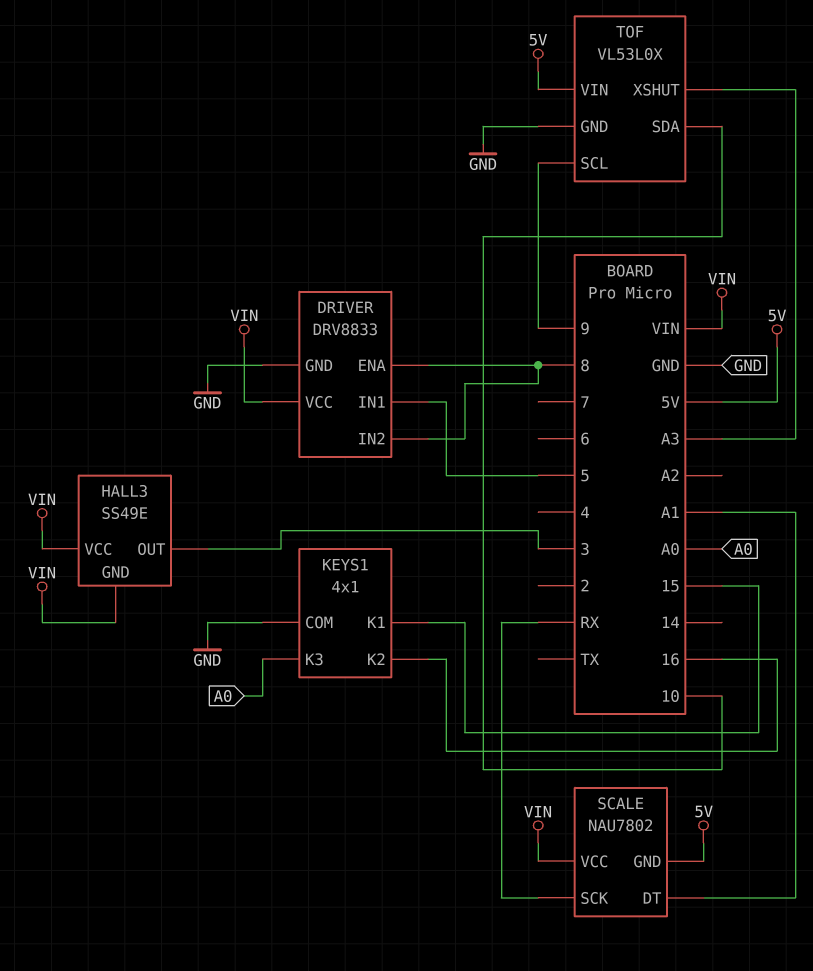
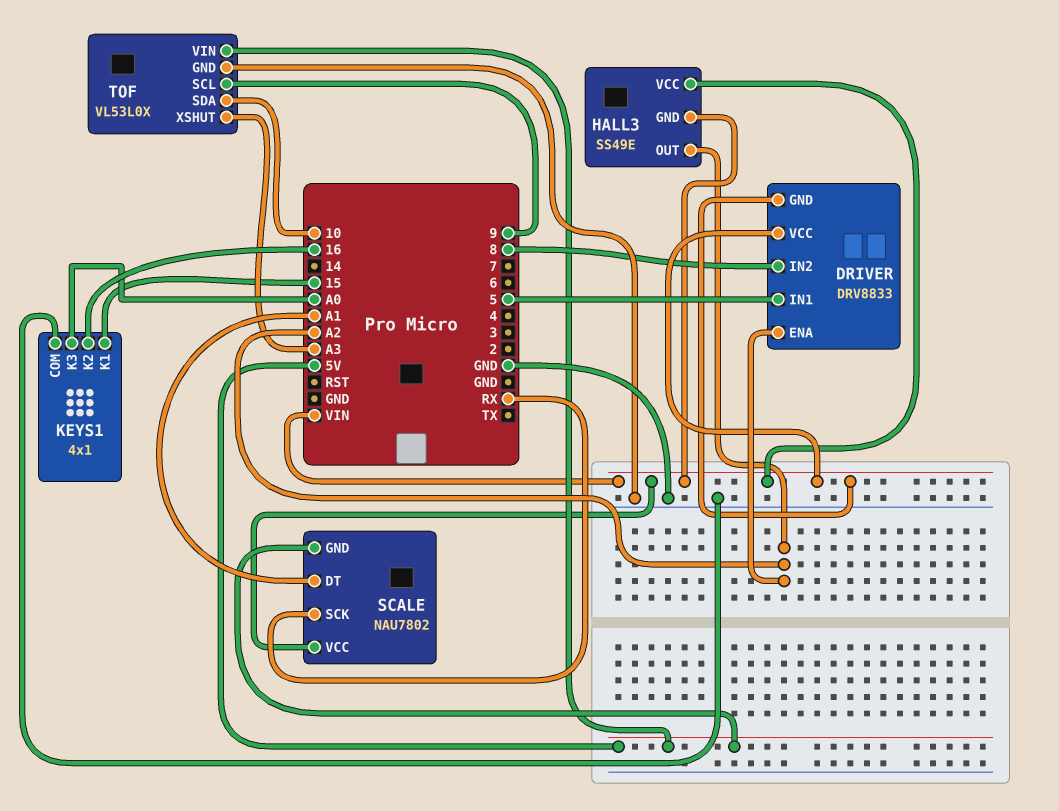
DRIVER pin ENA: 8 -> A2
DRIVER pin GND: GND -> VIN
HALL3 pin OUT: 3 -> A2

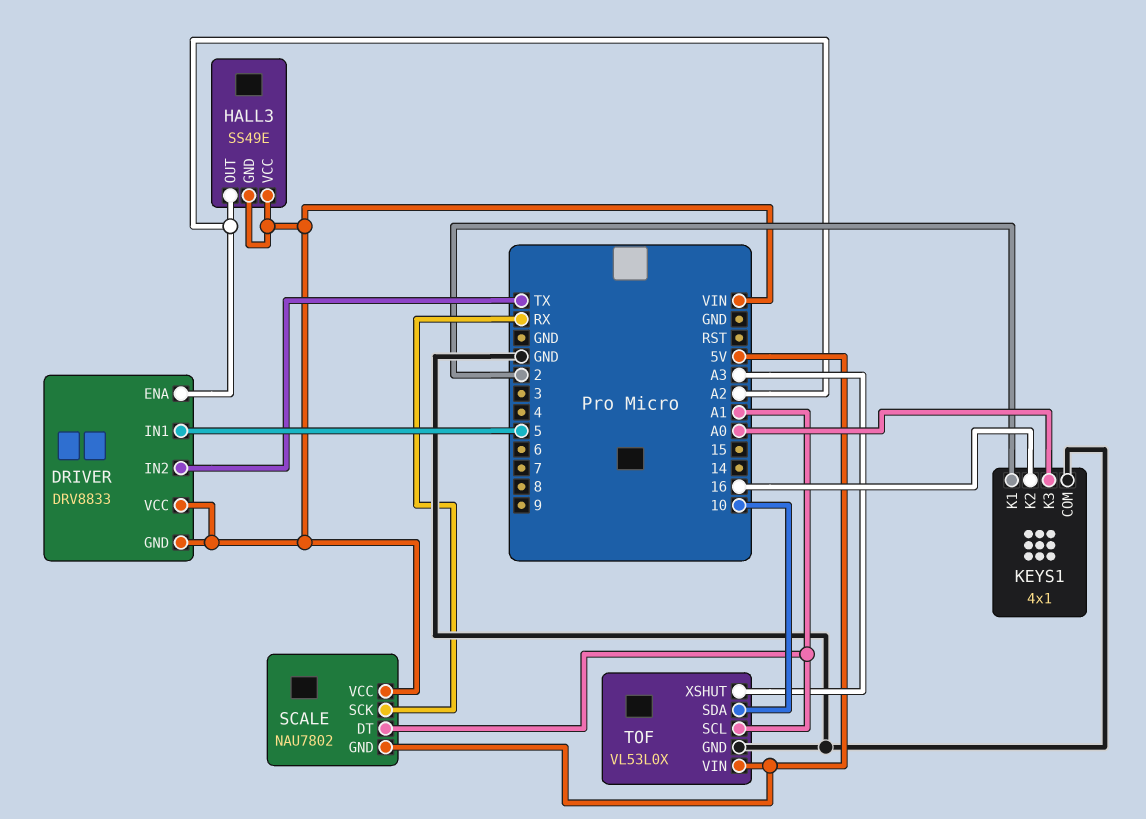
DRIVER pin IN2: 8 -> TX
KEYS1 pin K1: 15 -> 2
TOF pin SCL: 9 -> A1

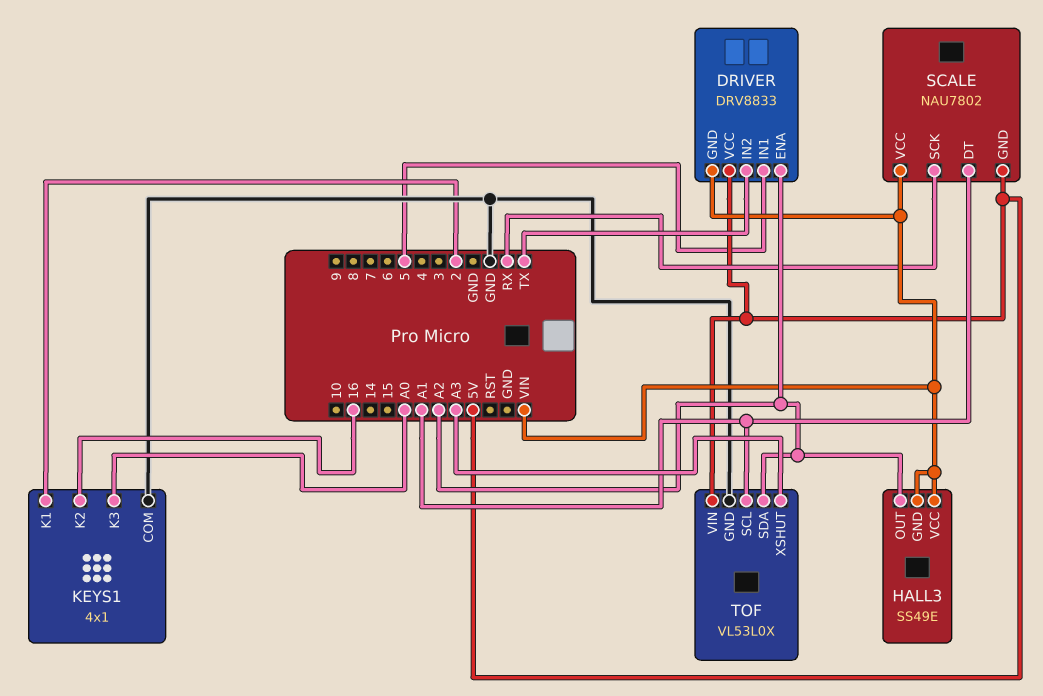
DRIVER pin VCC: VIN -> 5V
TOF pin SDA: 10 -> A2

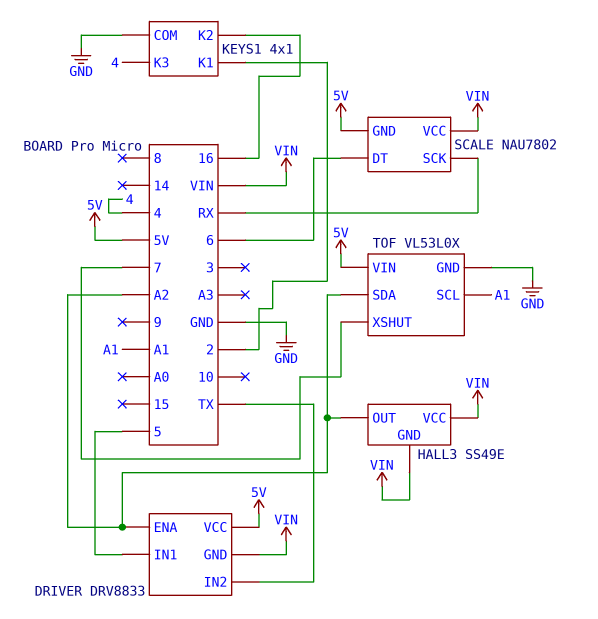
KEYS1 pin K3: A0 -> 4
SCALE pin DT: A1 -> 6
TOF pin XSHUT: A3 -> 7

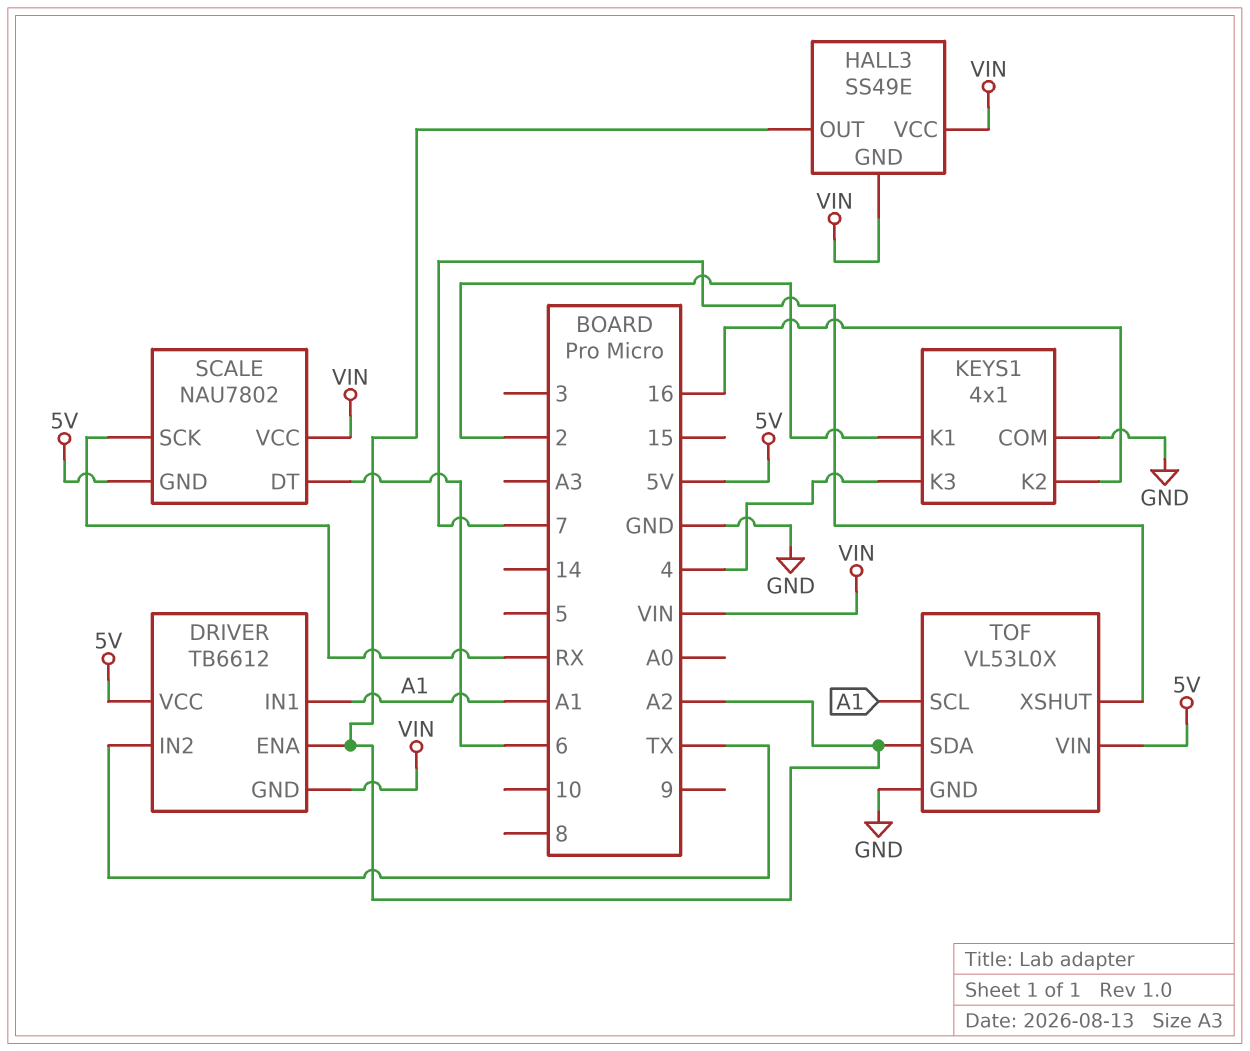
DRIVER: DRV8833 -> TB6612
DRIVER pin IN1: 5 -> A1

